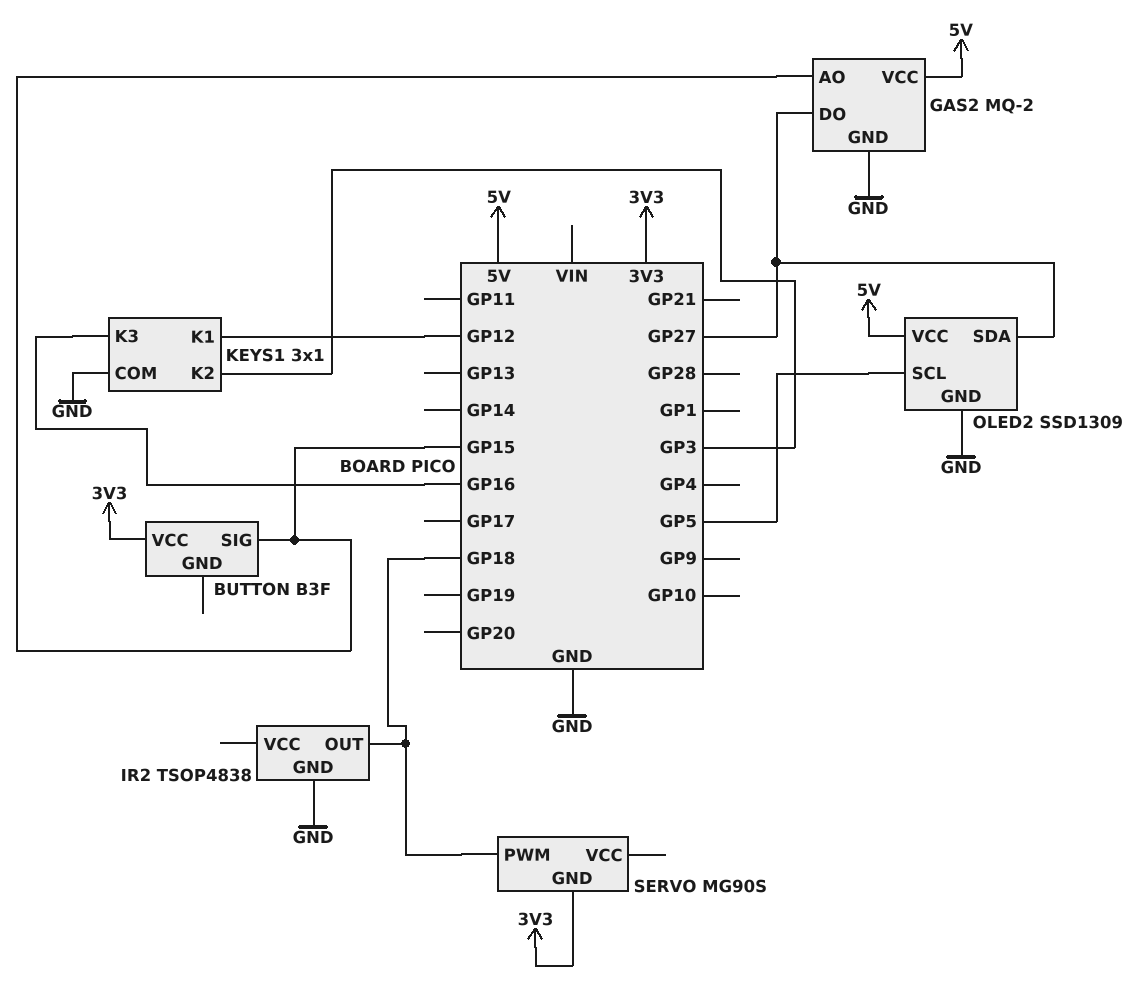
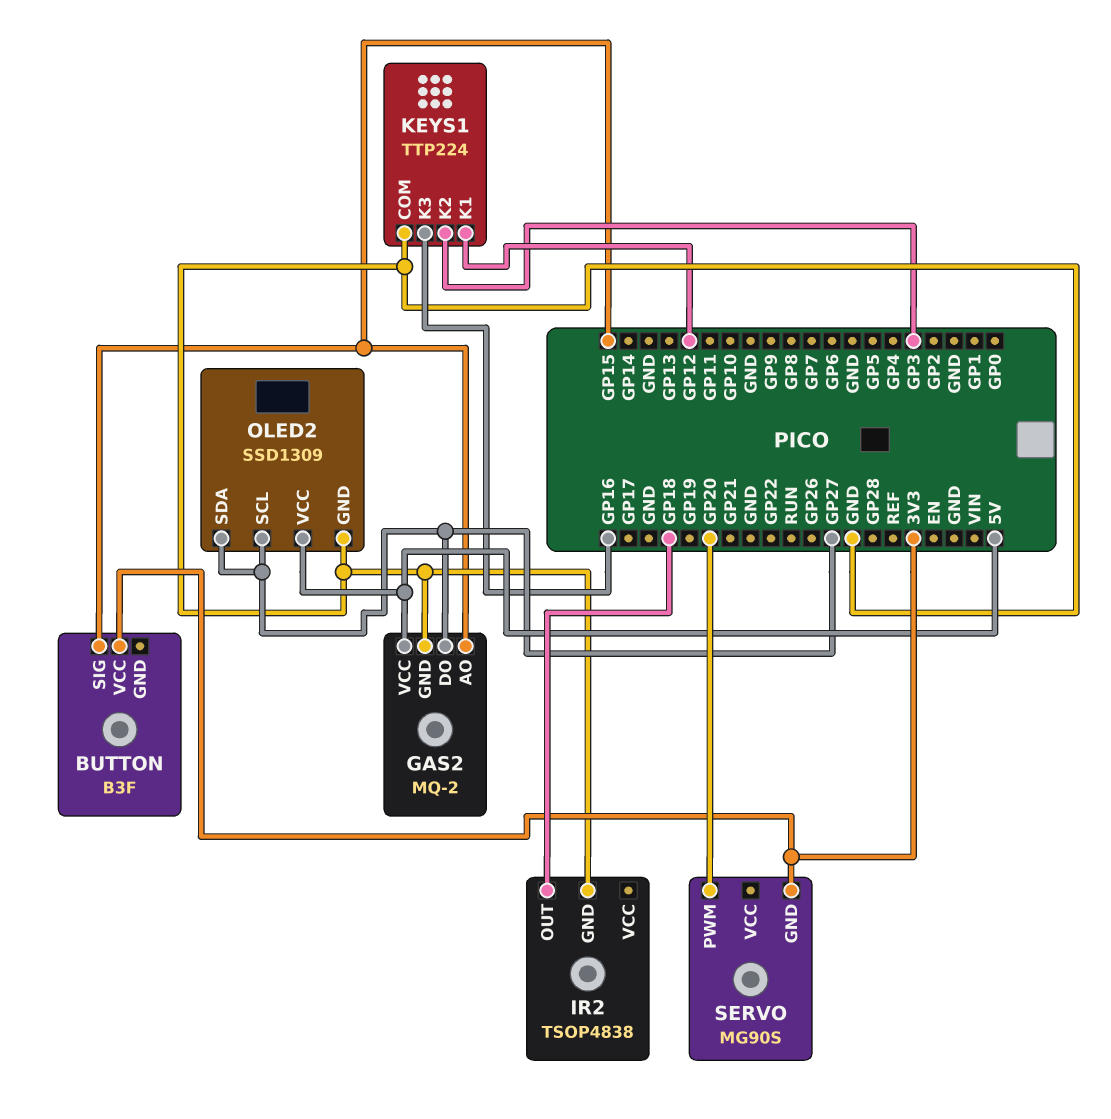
KEYS1: 3x1 -> TTP224
OLED2 pin SCL: GP5 -> GP27
SERVO pin PWM: GP18 -> GP20

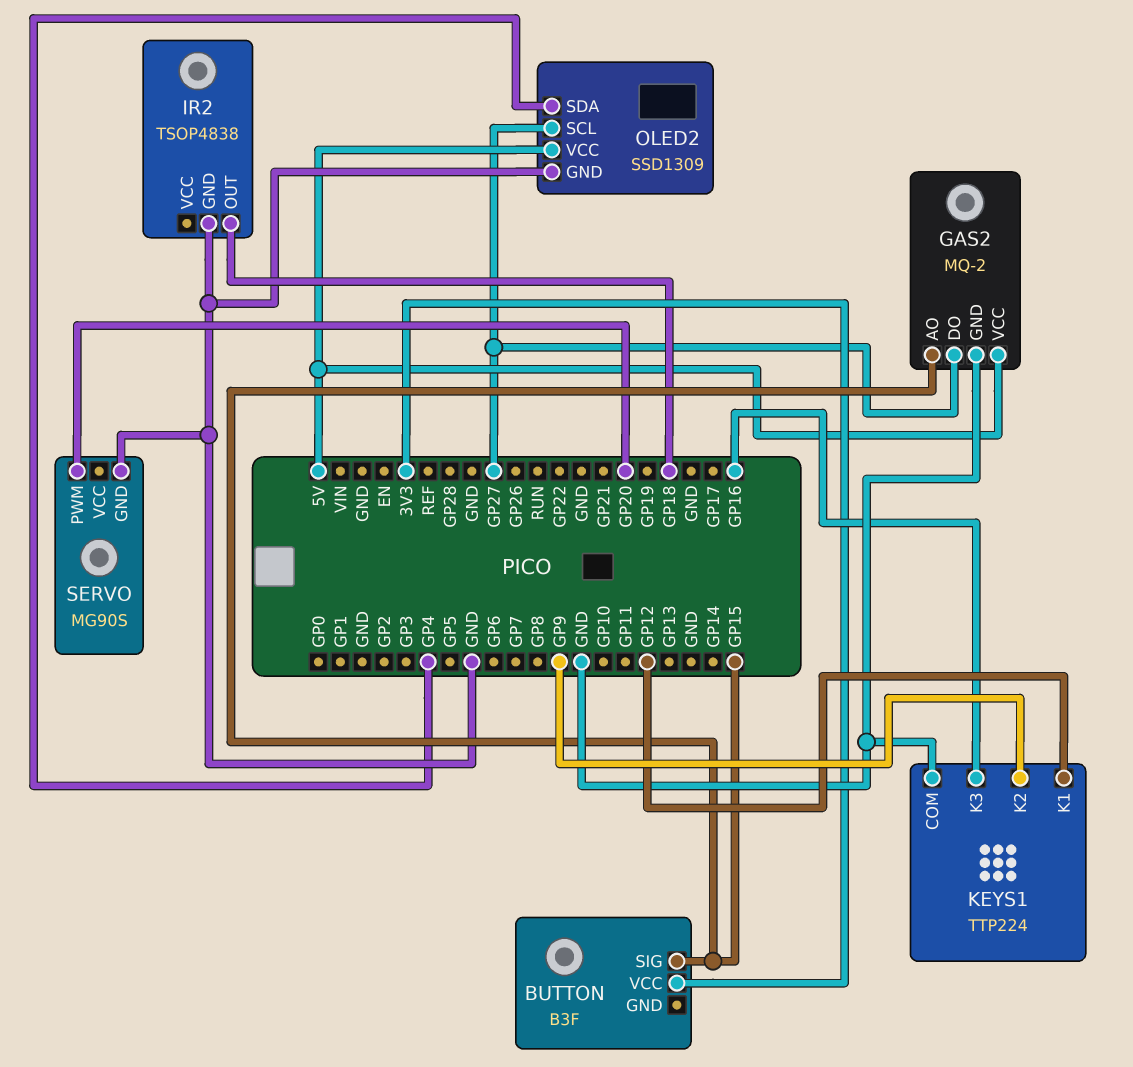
KEYS1 pin K2: GP3 -> GP9
OLED2 pin SDA: GP27 -> GP4
SERVO pin GND: 3V3 -> GND

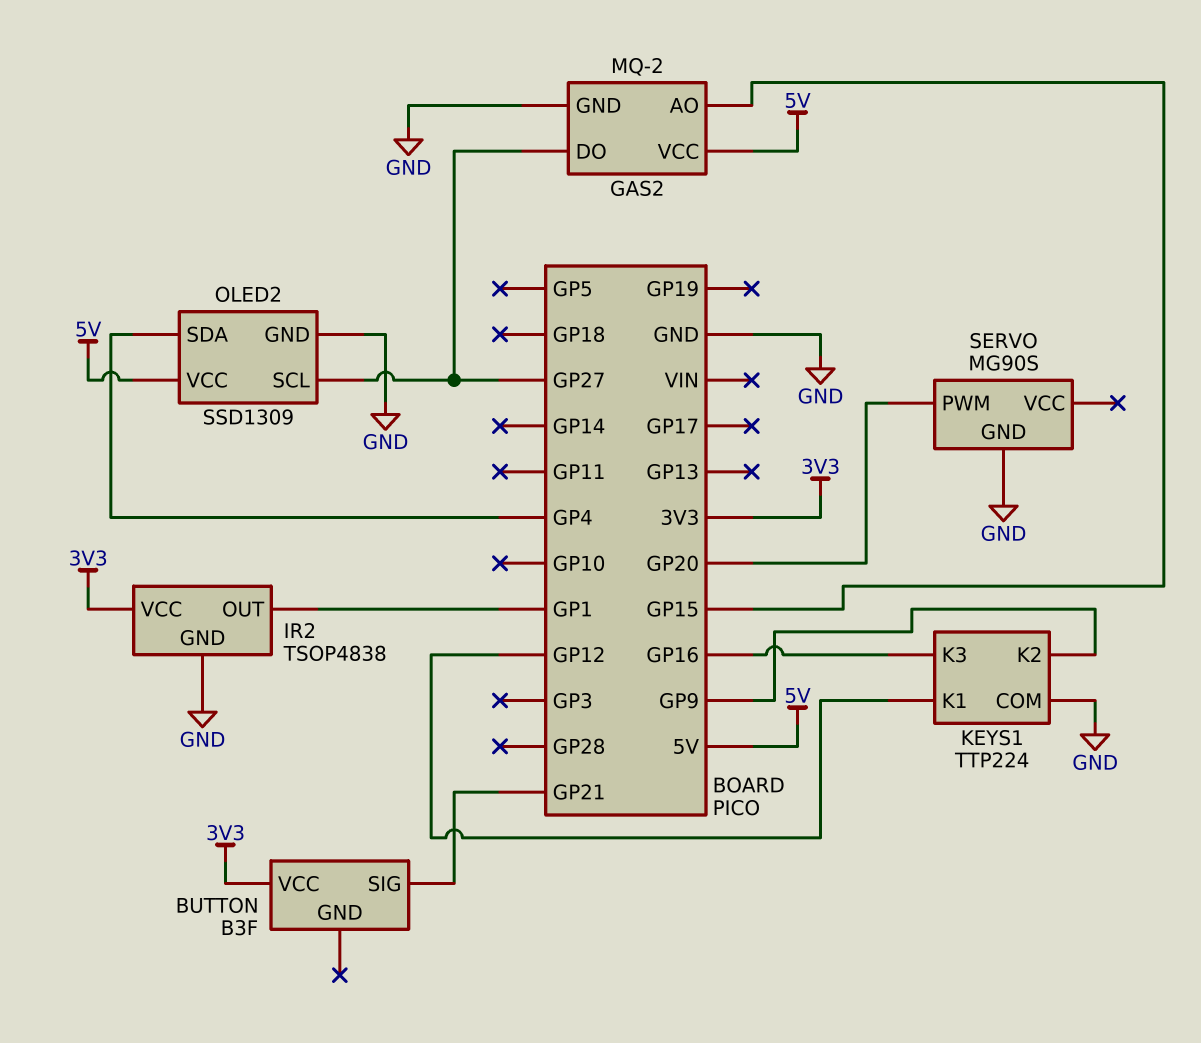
BUTTON pin SIG: GP15 -> GP21
IR2 pin OUT: GP18 -> GP1
IR2 pin VCC: none -> 3V3

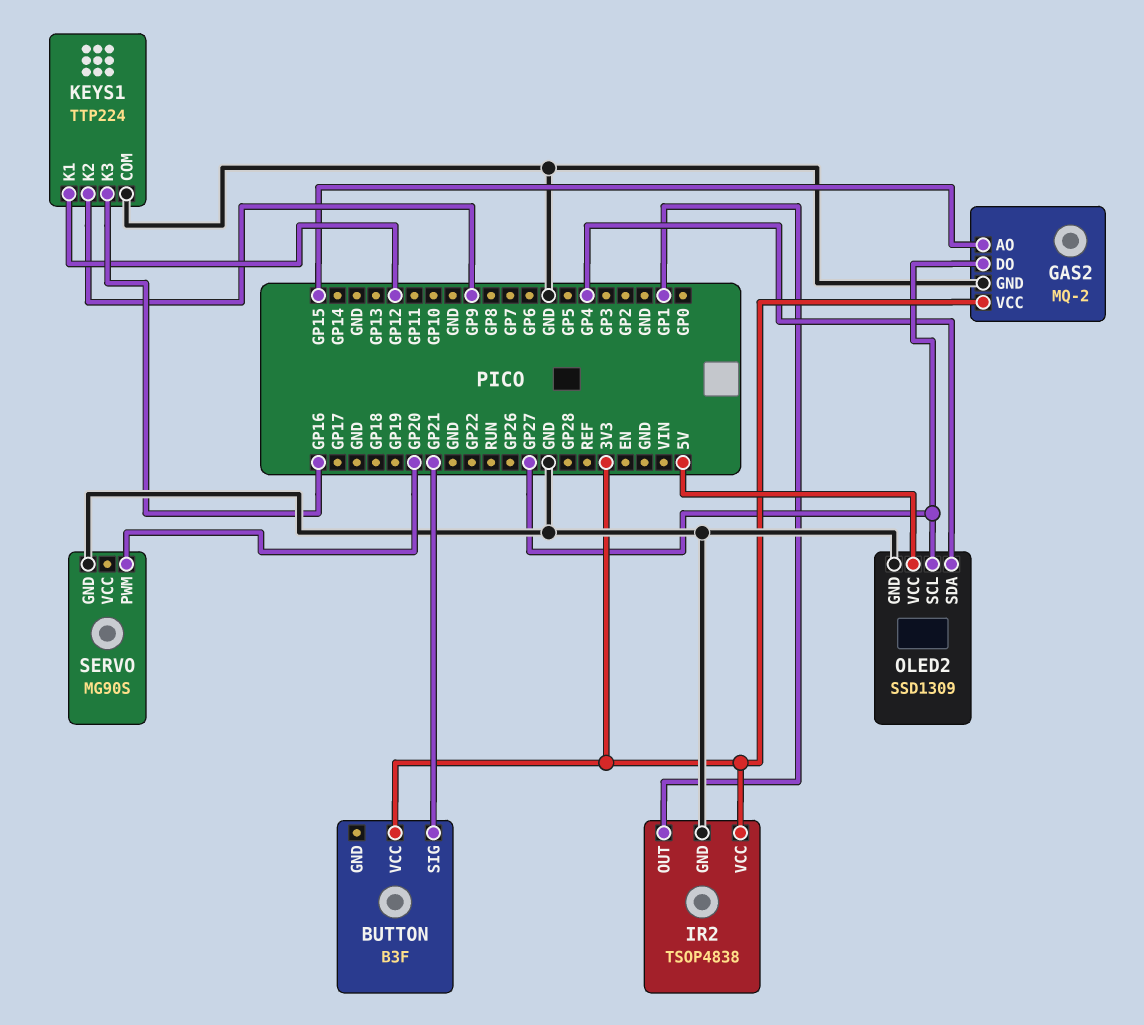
GAS2 pin VCC: 5V -> 3V3

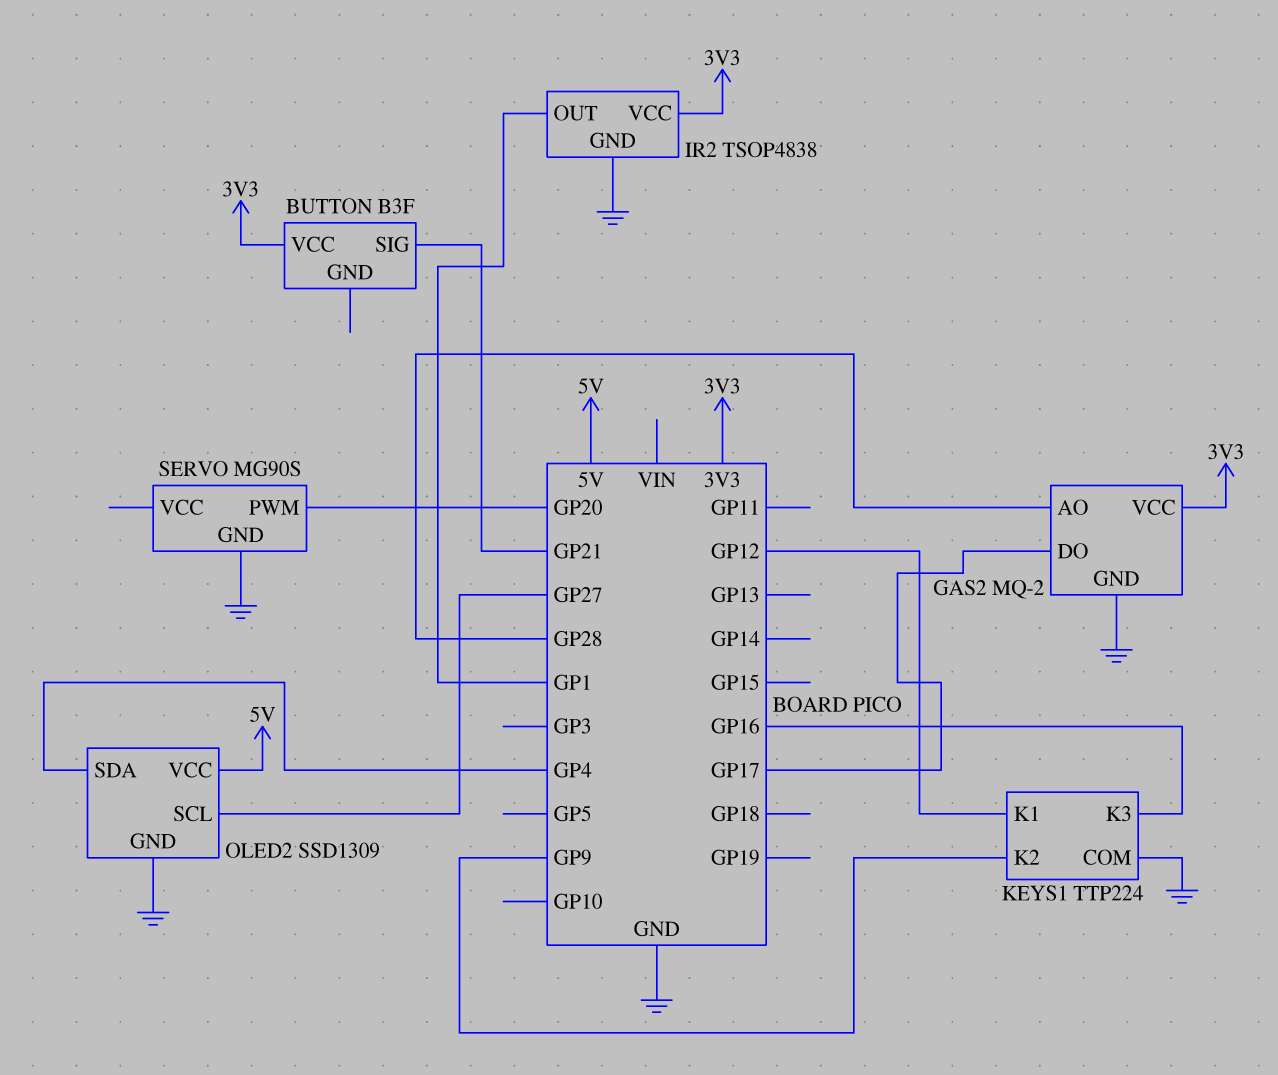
GAS2 pin AO: GP15 -> GP28
GAS2 pin DO: GP27 -> GP17

